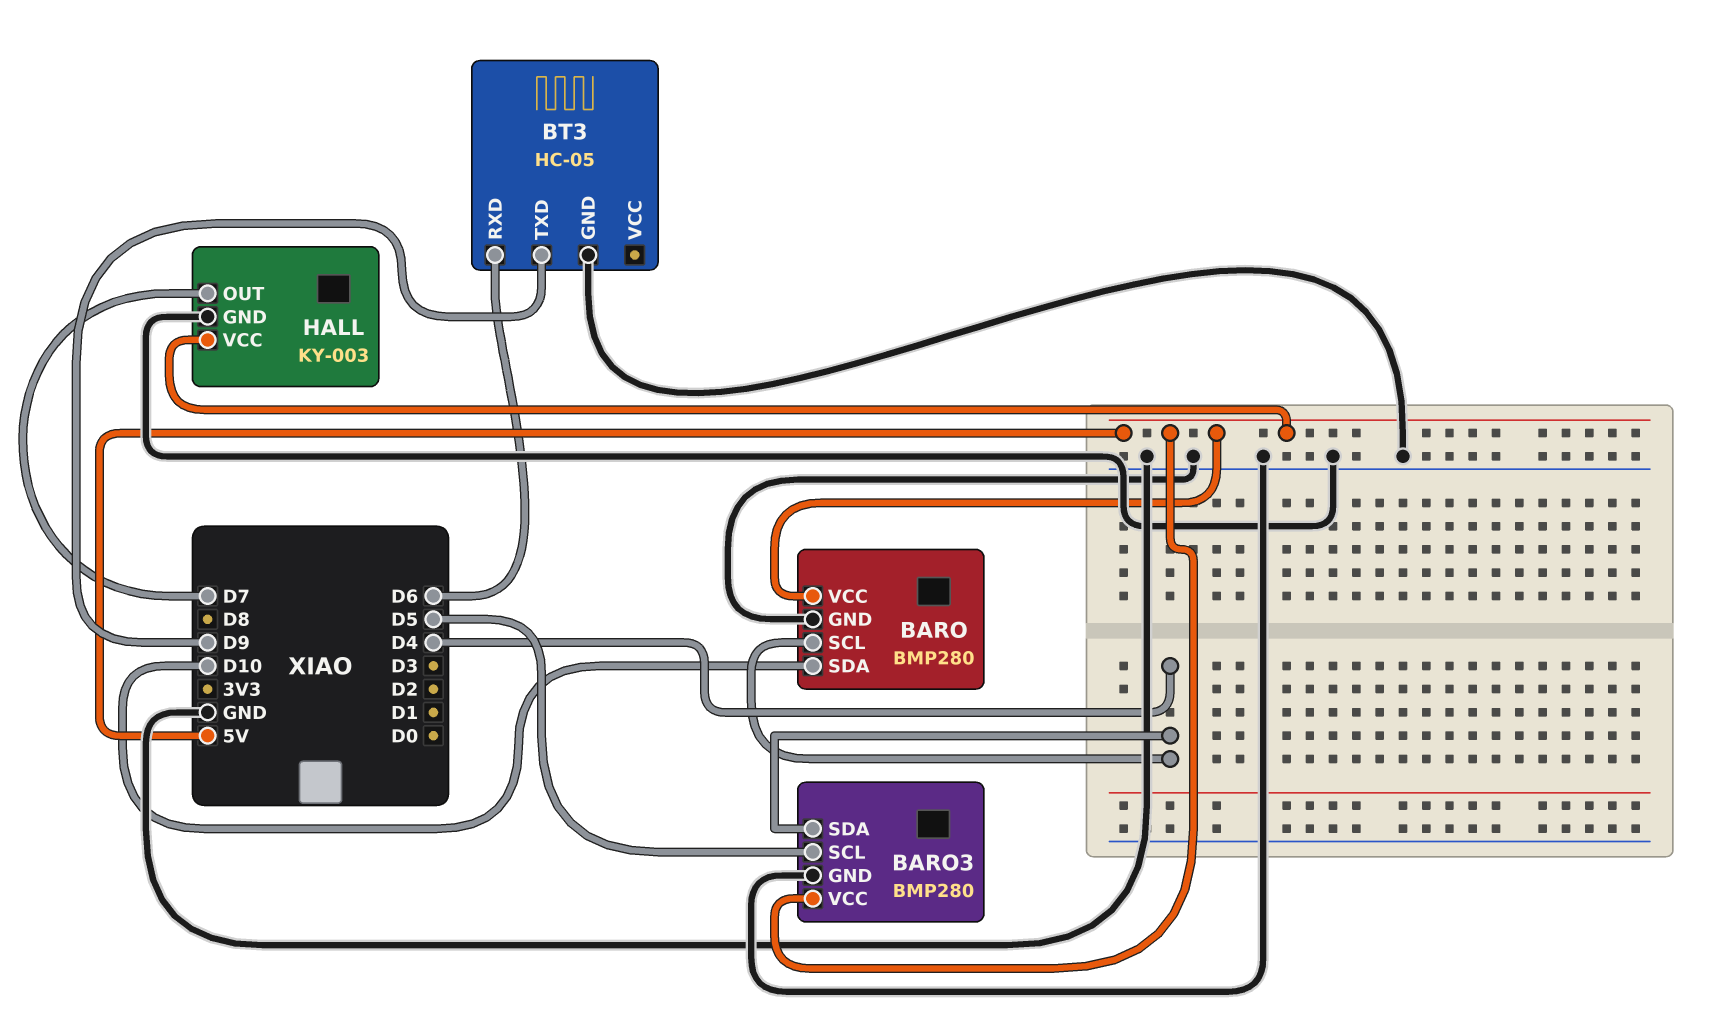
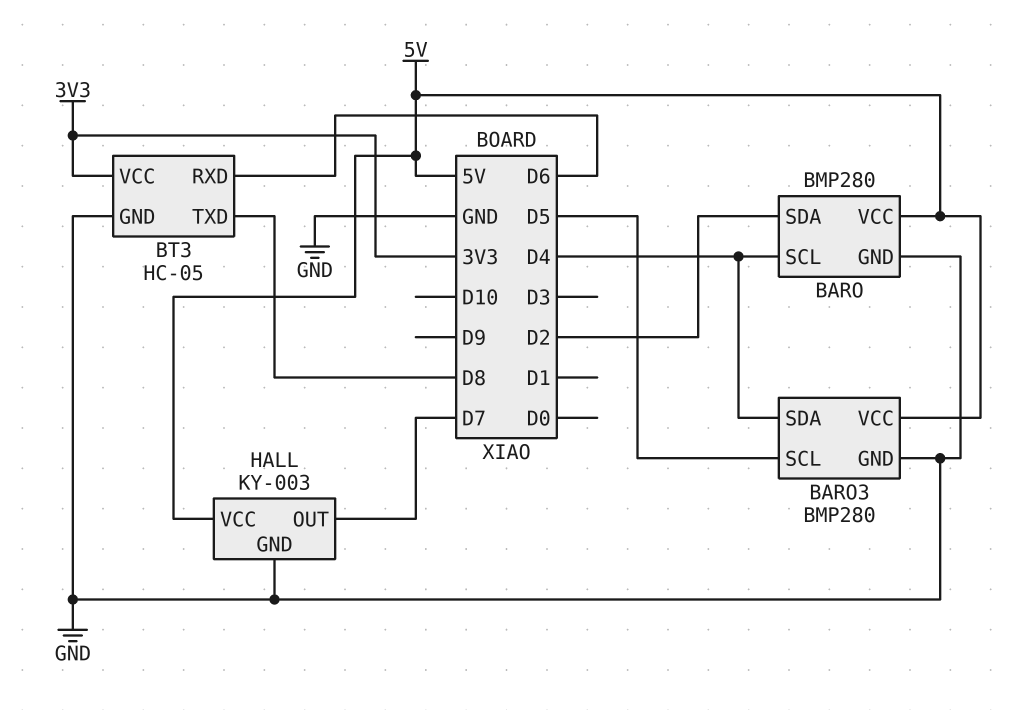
BARO pin SDA: D10 -> D2
BT3 pin TXD: D9 -> D8
BT3 pin VCC: none -> 3V3

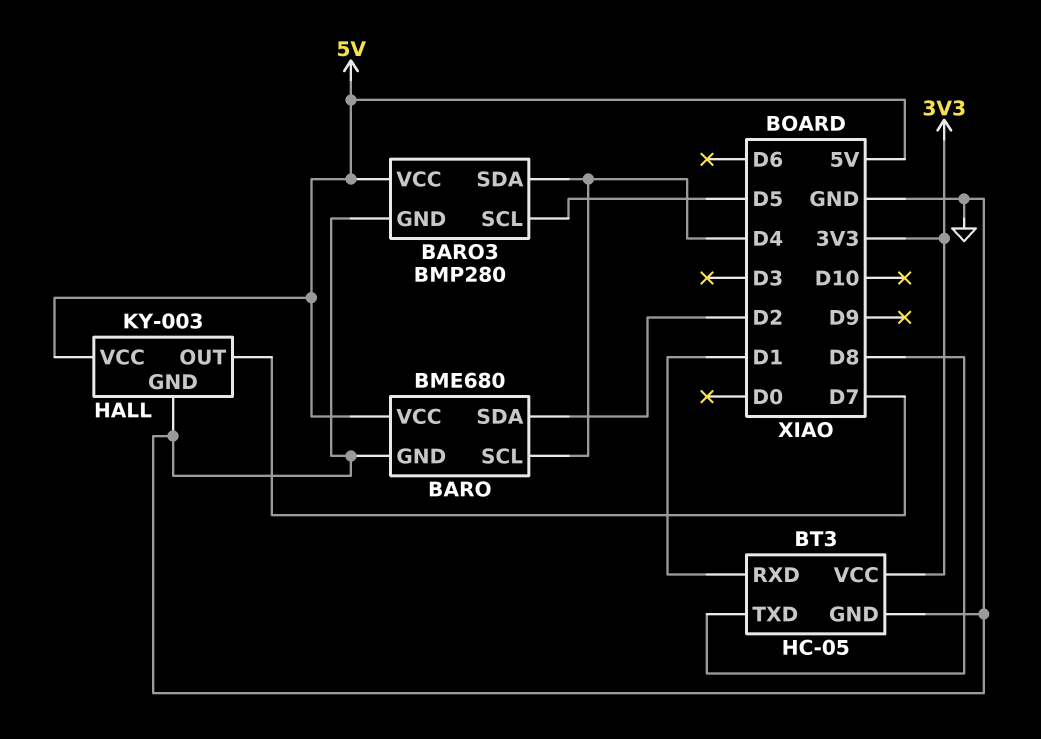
BARO: BMP280 -> BME680
BT3 pin RXD: D6 -> D1

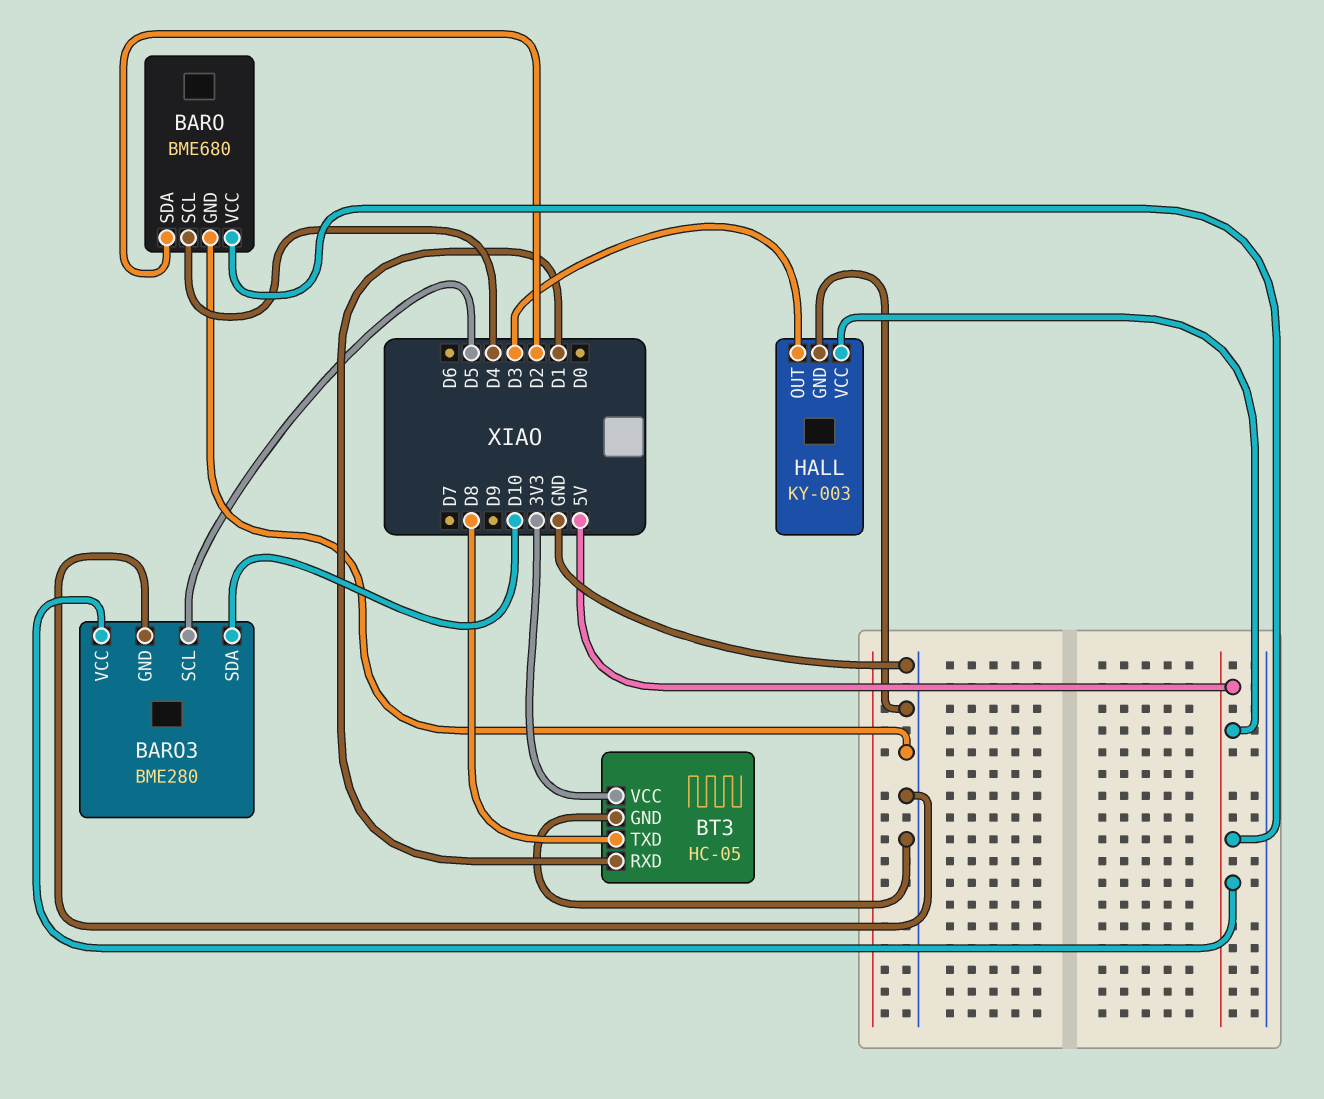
BARO3: BMP280 -> BME280
BARO3 pin SDA: D4 -> D10
HALL pin OUT: D7 -> D3

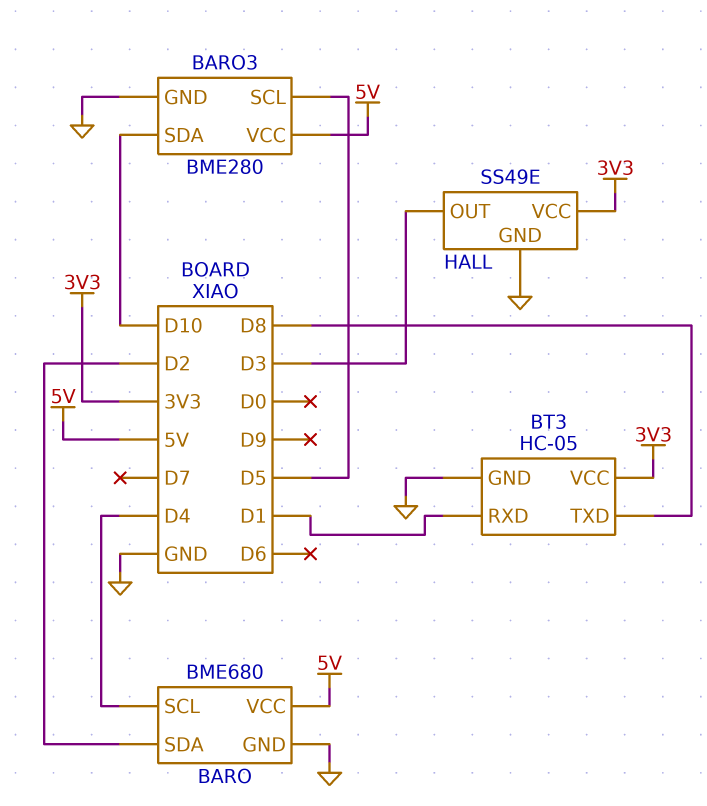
HALL: KY-003 -> SS49E
HALL pin VCC: 5V -> 3V3

